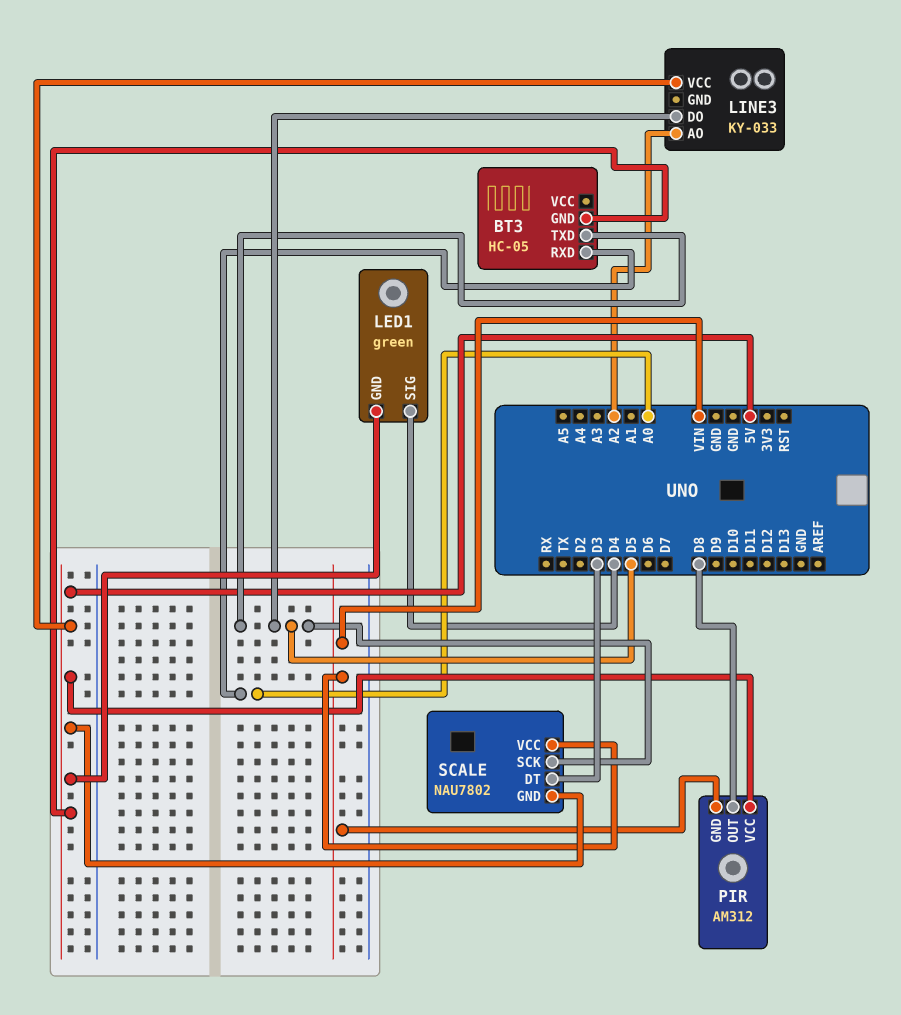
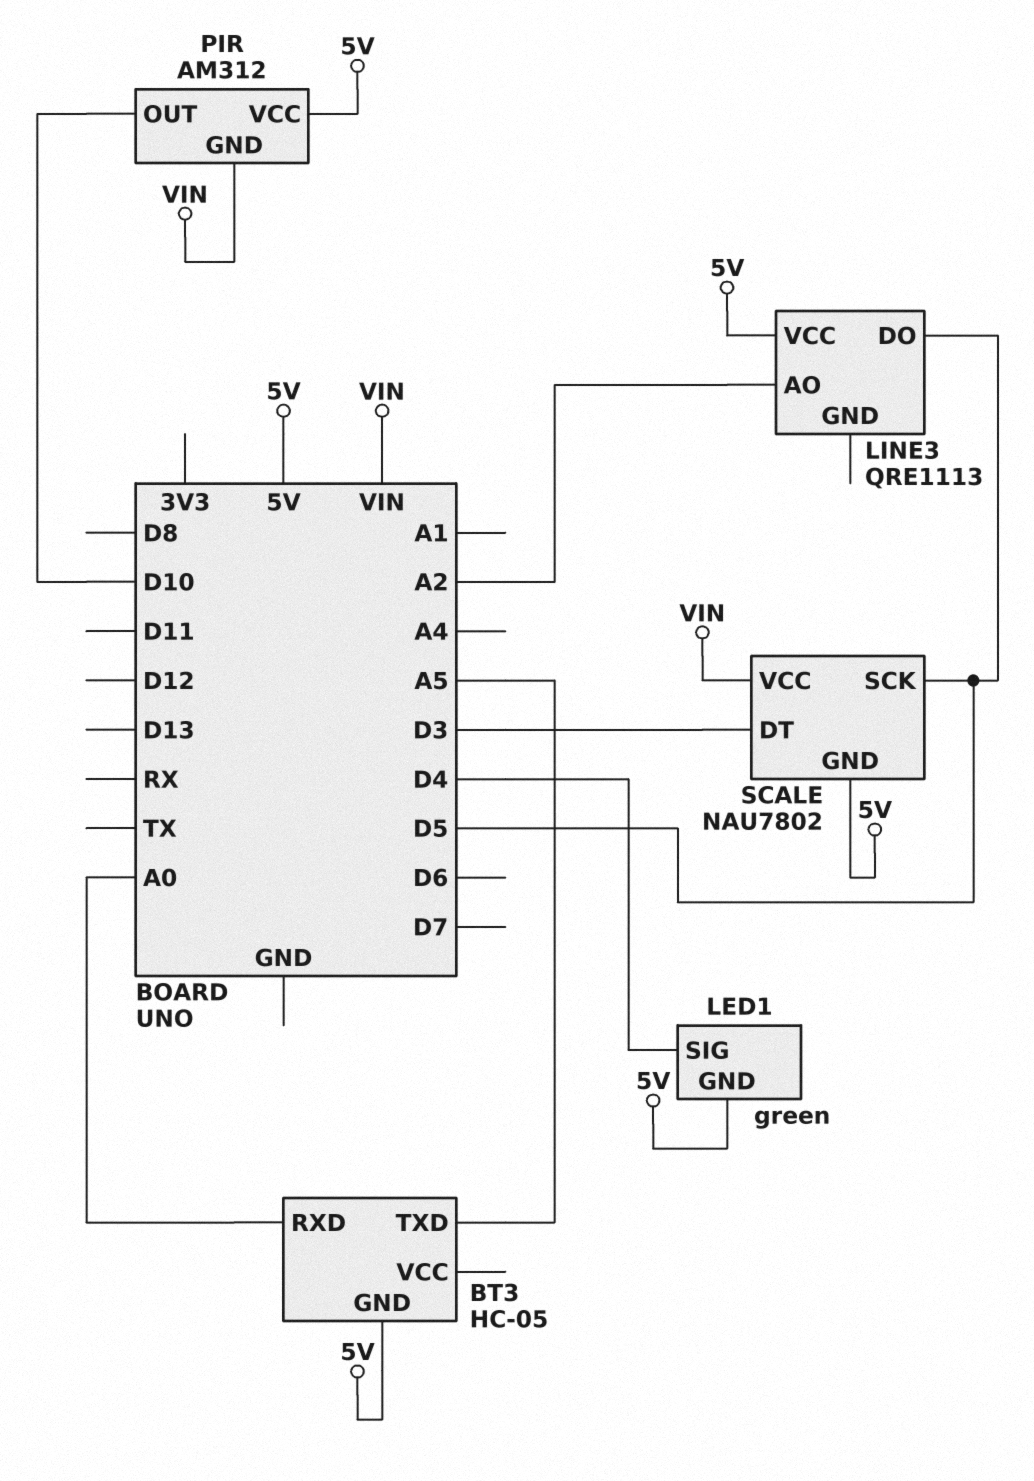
BT3 pin TXD: D5 -> A5
LINE3: KY-033 -> QRE1113
PIR pin OUT: D8 -> D10

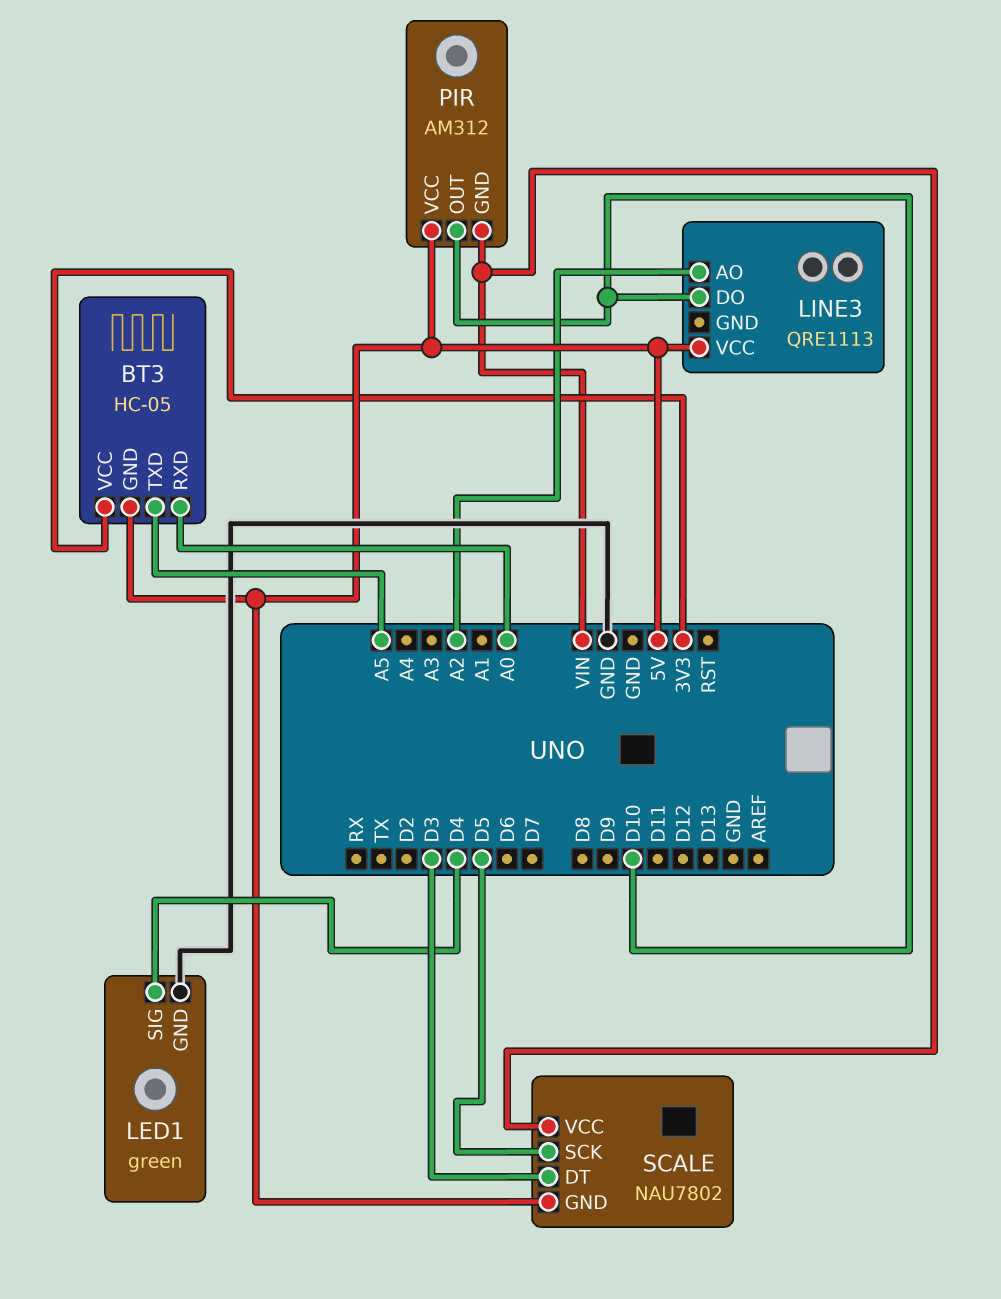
BT3 pin VCC: none -> 3V3
LED1 pin GND: 5V -> GND
LINE3 pin DO: D5 -> D10

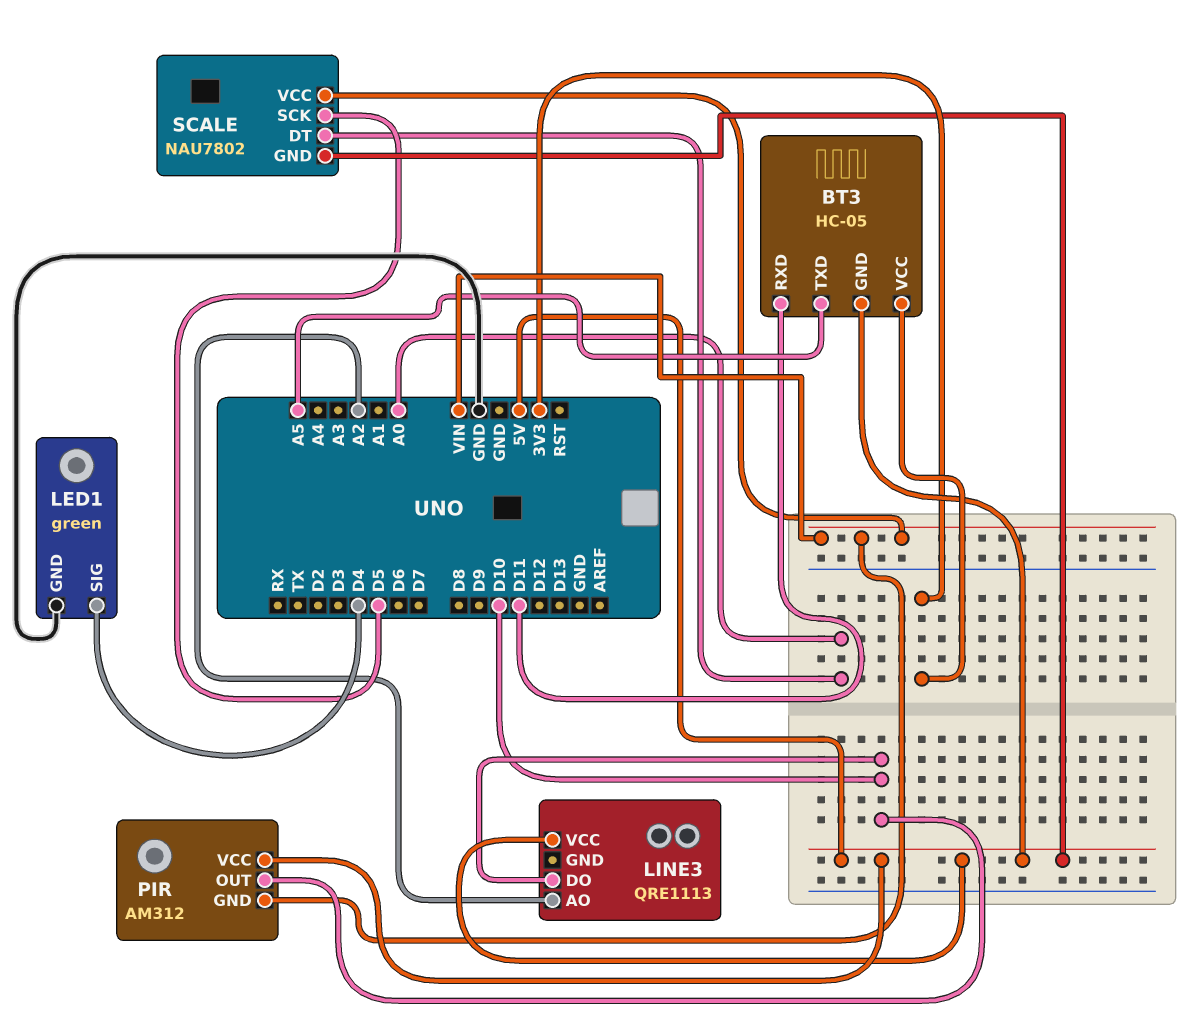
BT3 pin RXD: A0 -> D11
SCALE pin DT: D3 -> A0

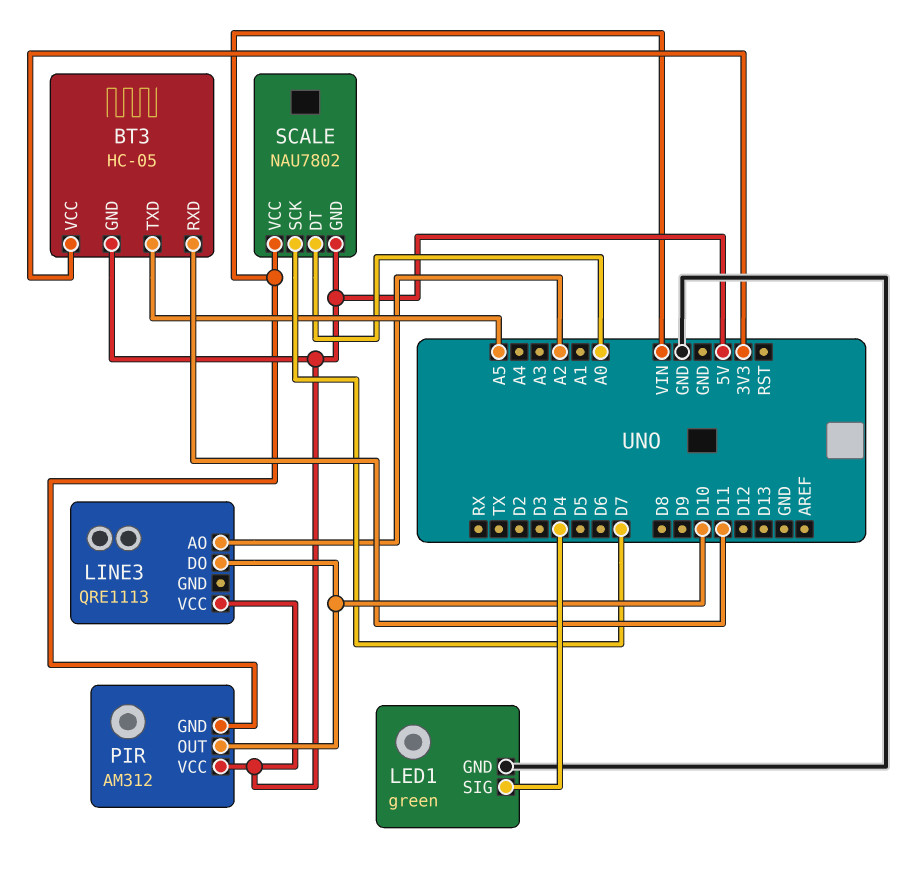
SCALE pin SCK: D5 -> D7

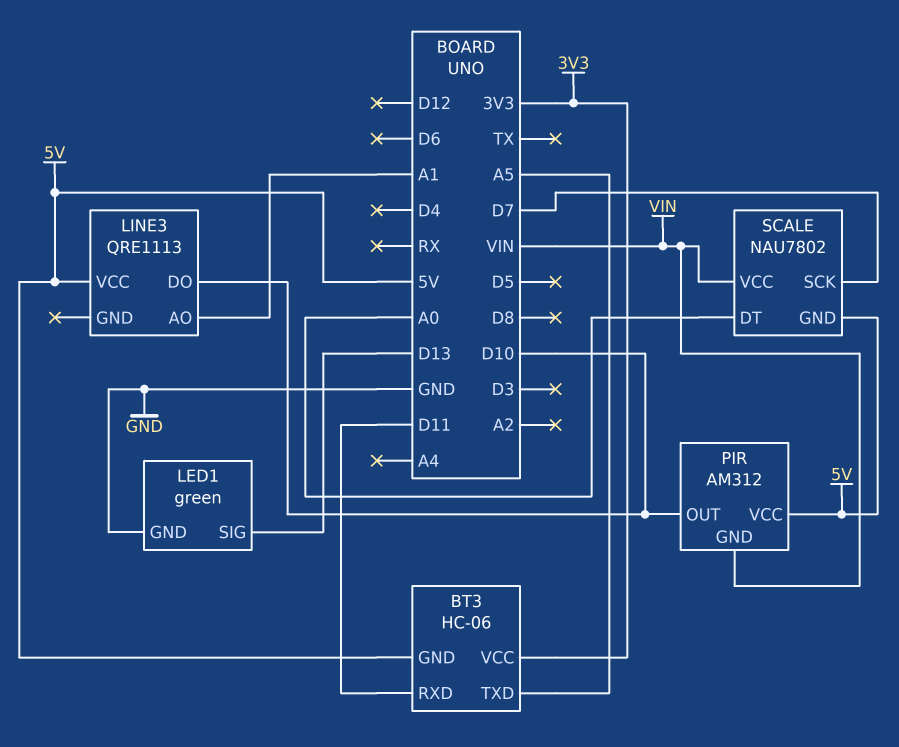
BT3: HC-05 -> HC-06
LED1 pin SIG: D4 -> D13
LINE3 pin AO: A2 -> A1

